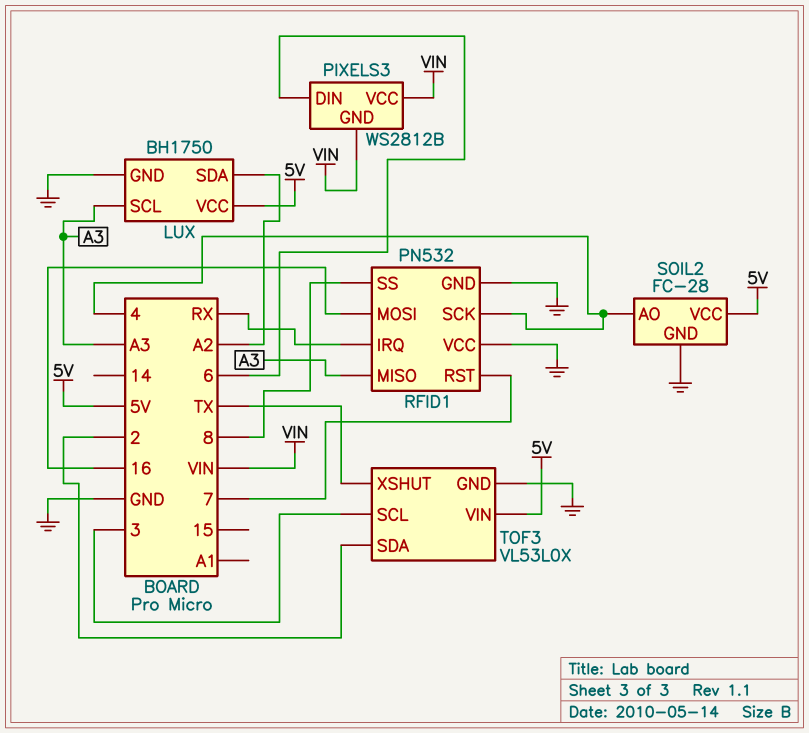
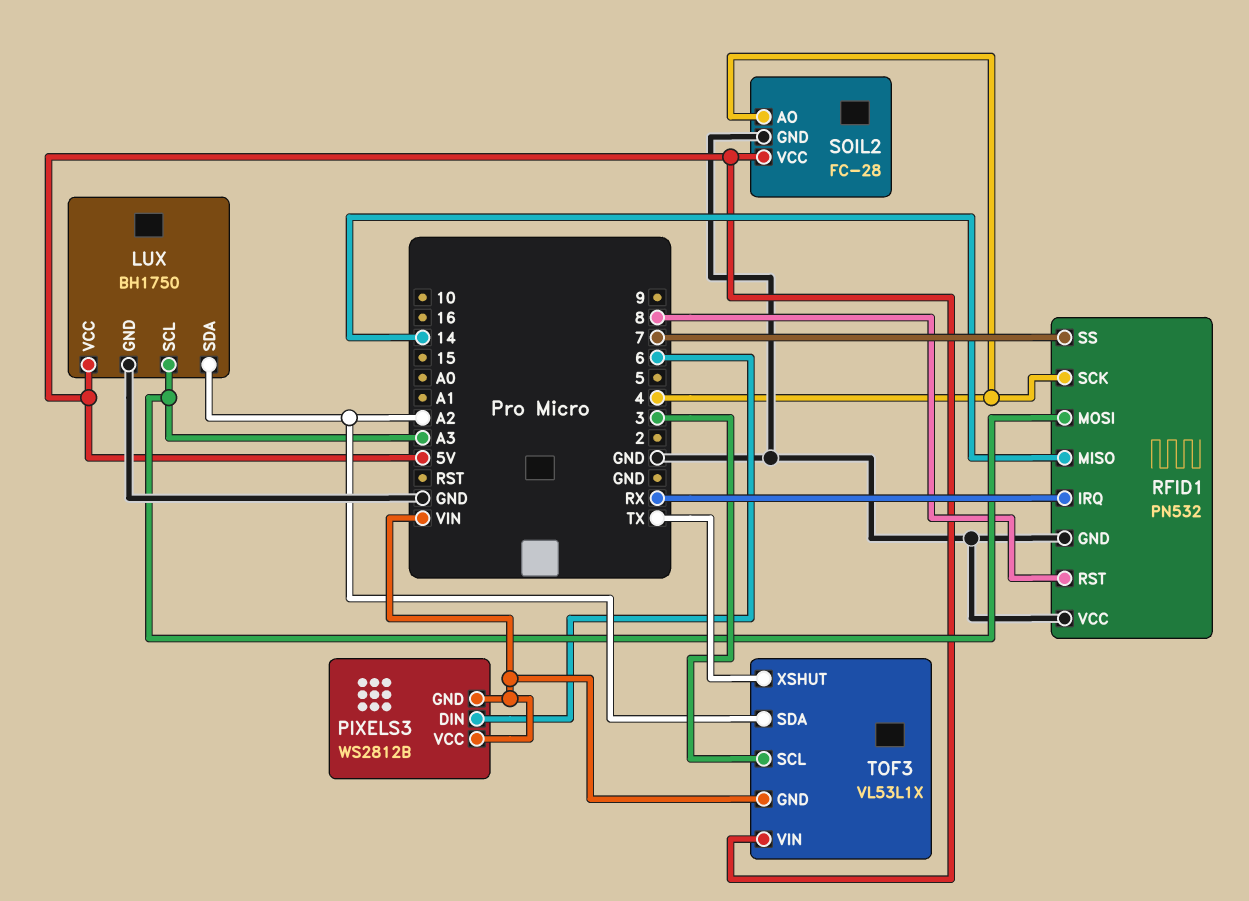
RFID1 pin MISO: A3 -> 14
RFID1 pin MOSI: 16 -> A3
RFID1 pin RST: 7 -> 8
RFID1 pin SS: 8 -> 7
TOF3: VL53L0X -> VL53L1X
TOF3 pin GND: GND -> VIN
TOF3 pin SDA: 2 -> A2

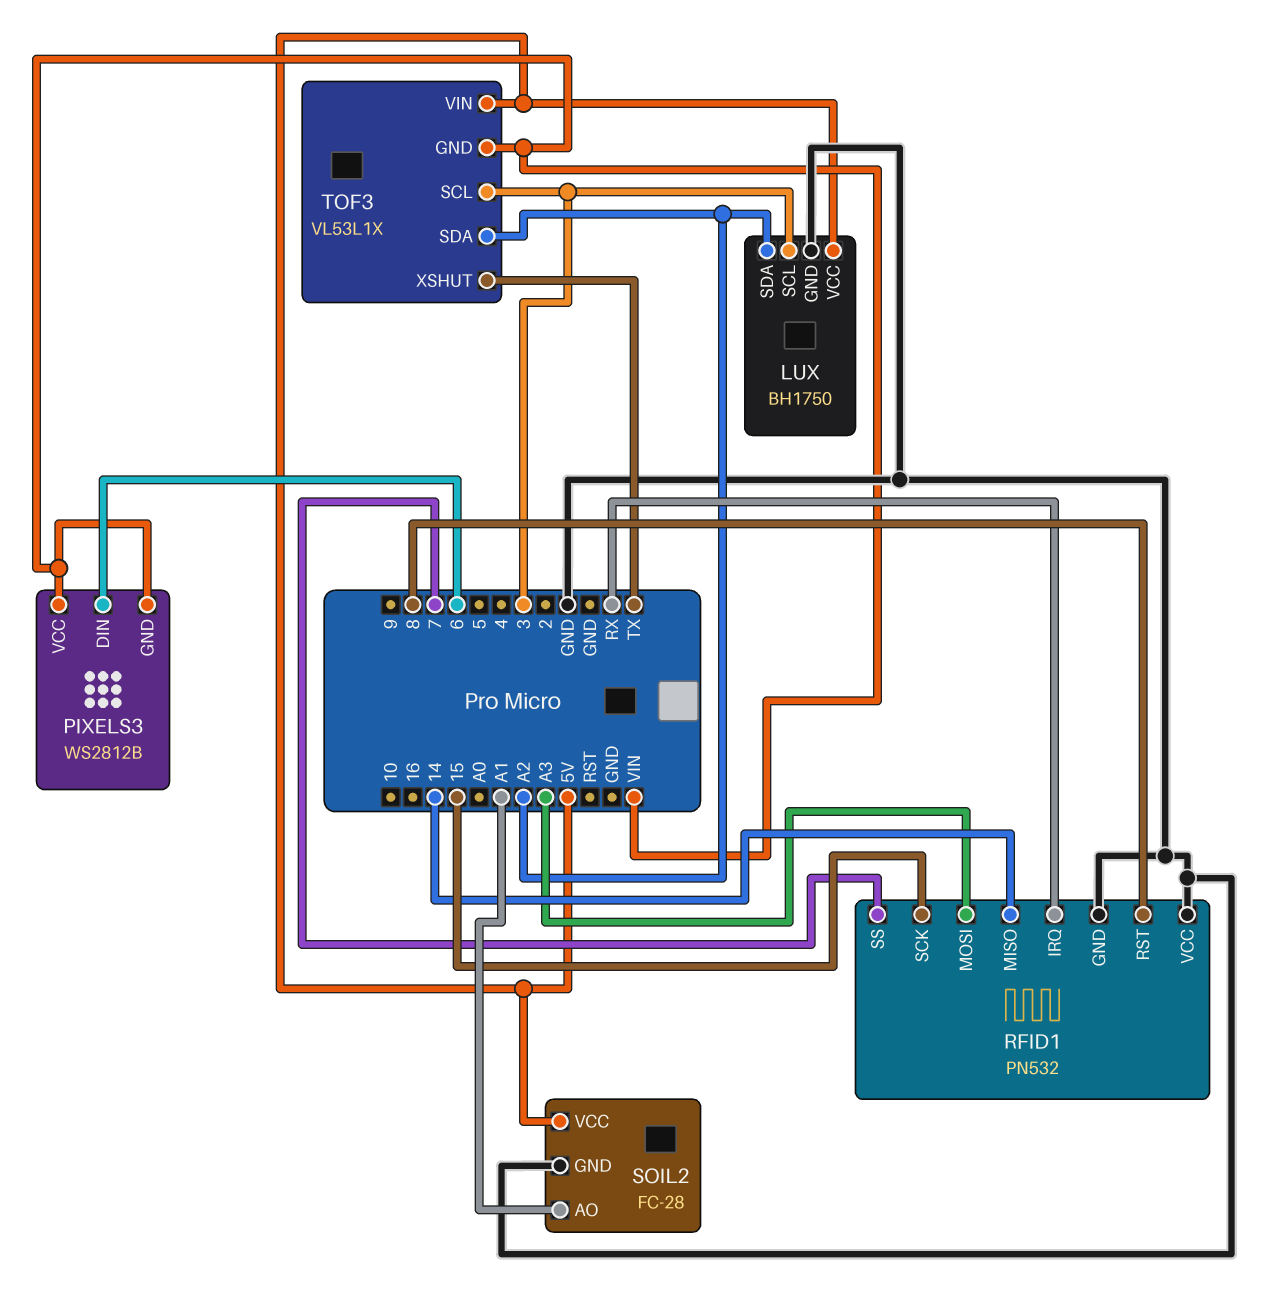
LUX pin SCL: A3 -> 3
RFID1 pin SCK: 4 -> 15
SOIL2 pin AO: 4 -> A1

